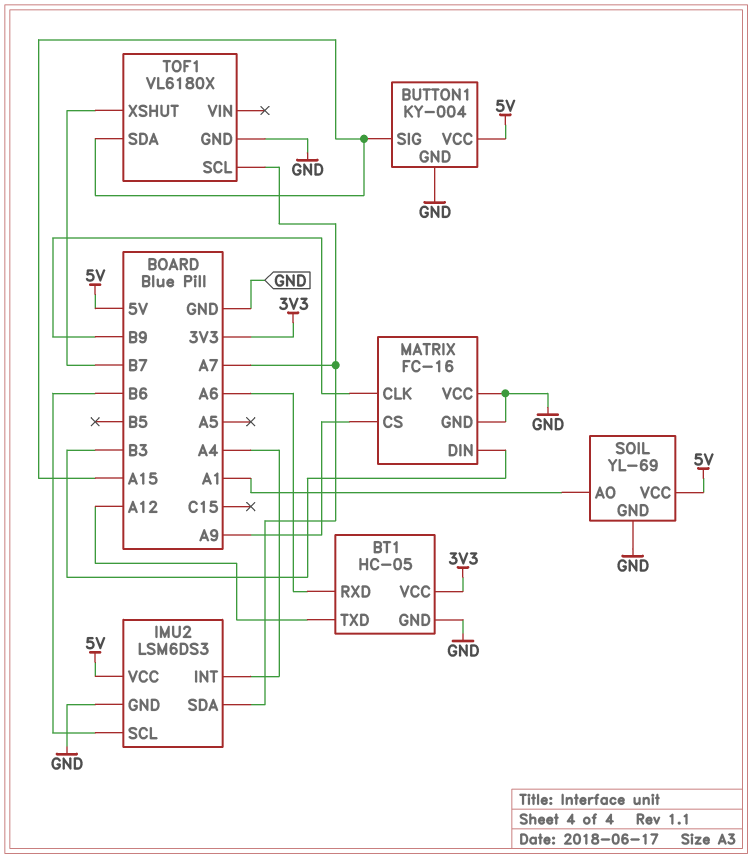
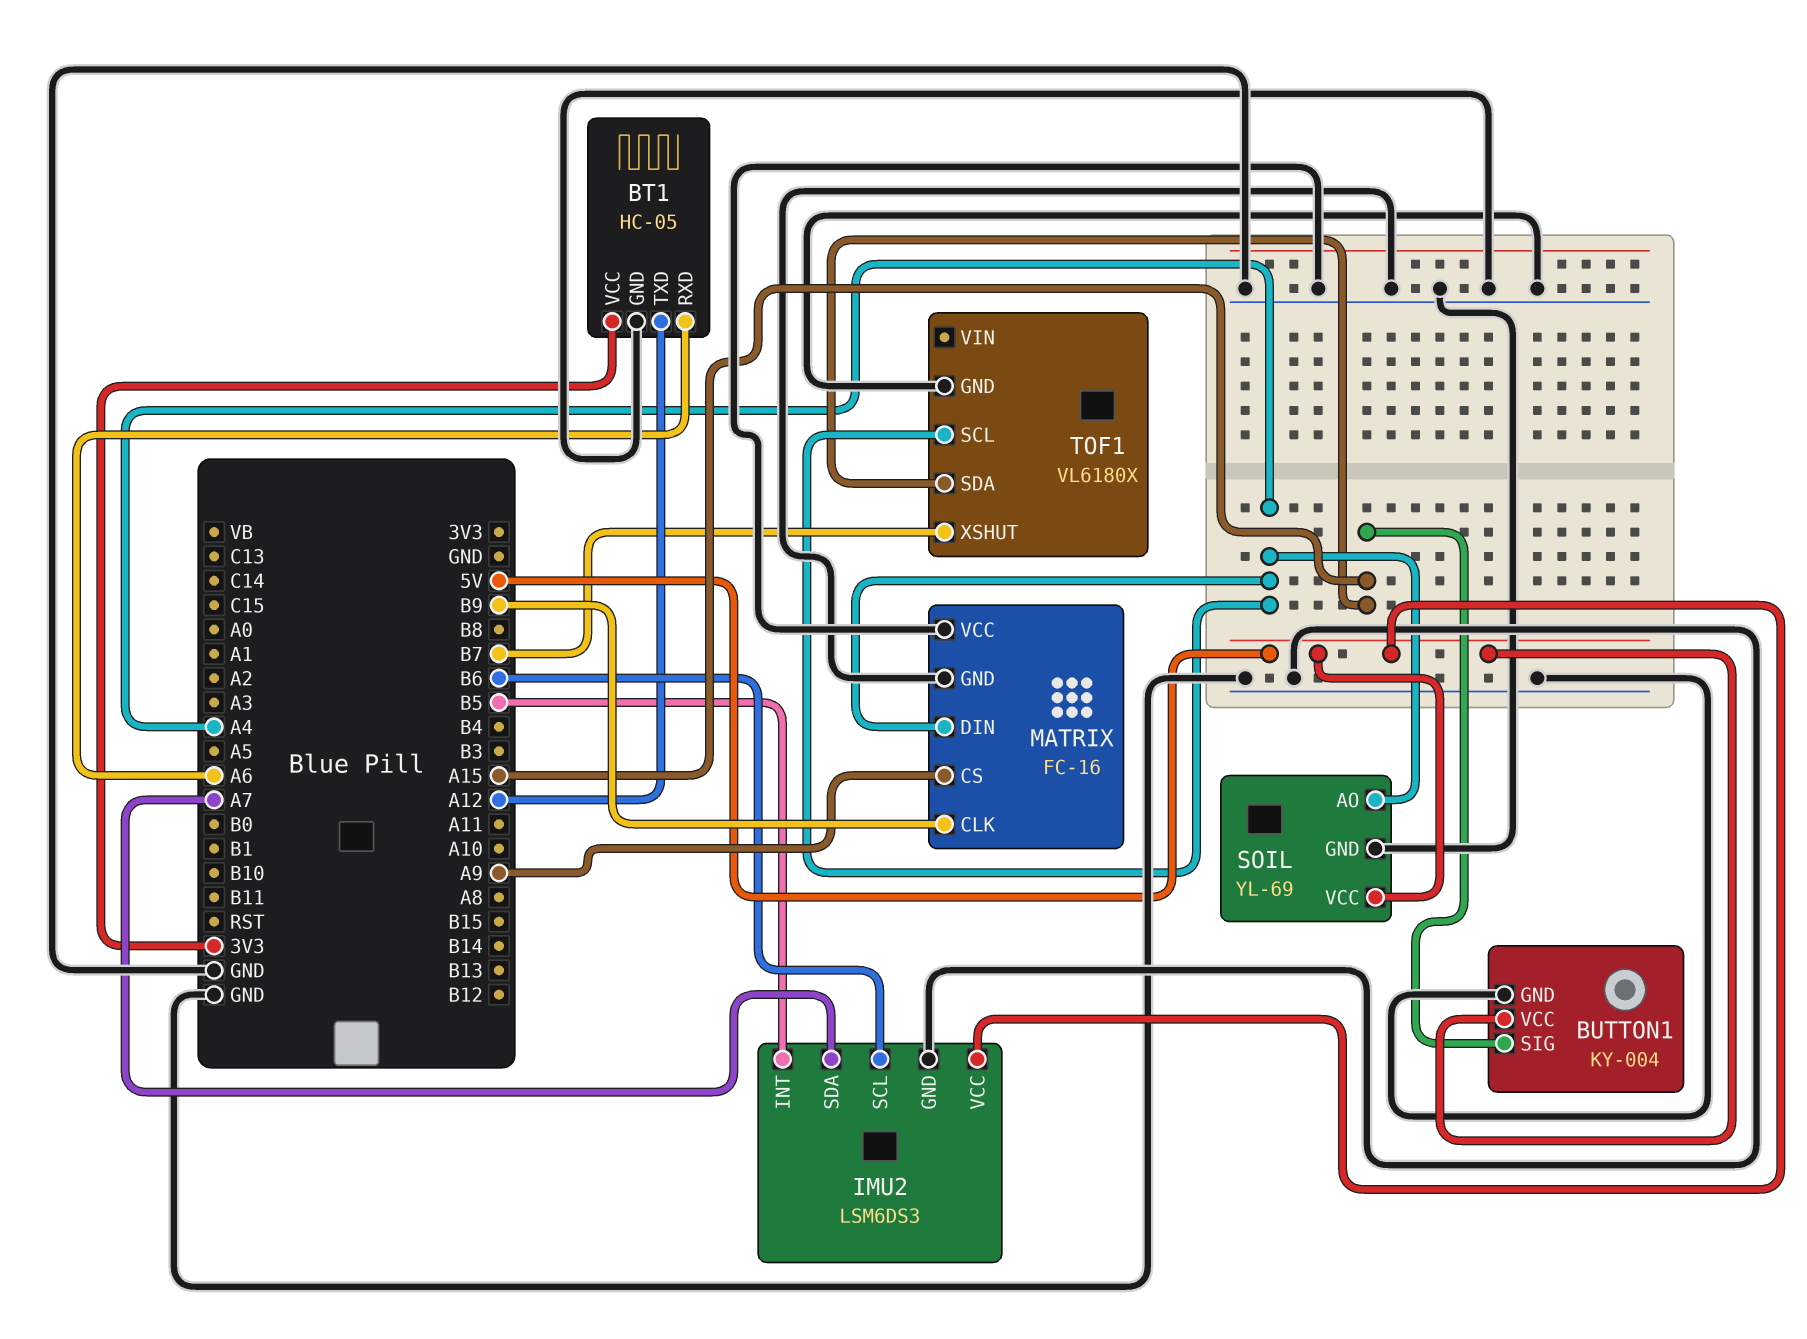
IMU2 pin INT: A4 -> B5
MATRIX pin DIN: B3 -> A4
SOIL pin AO: A1 -> A4
TOF1 pin SCL: A7 -> A4

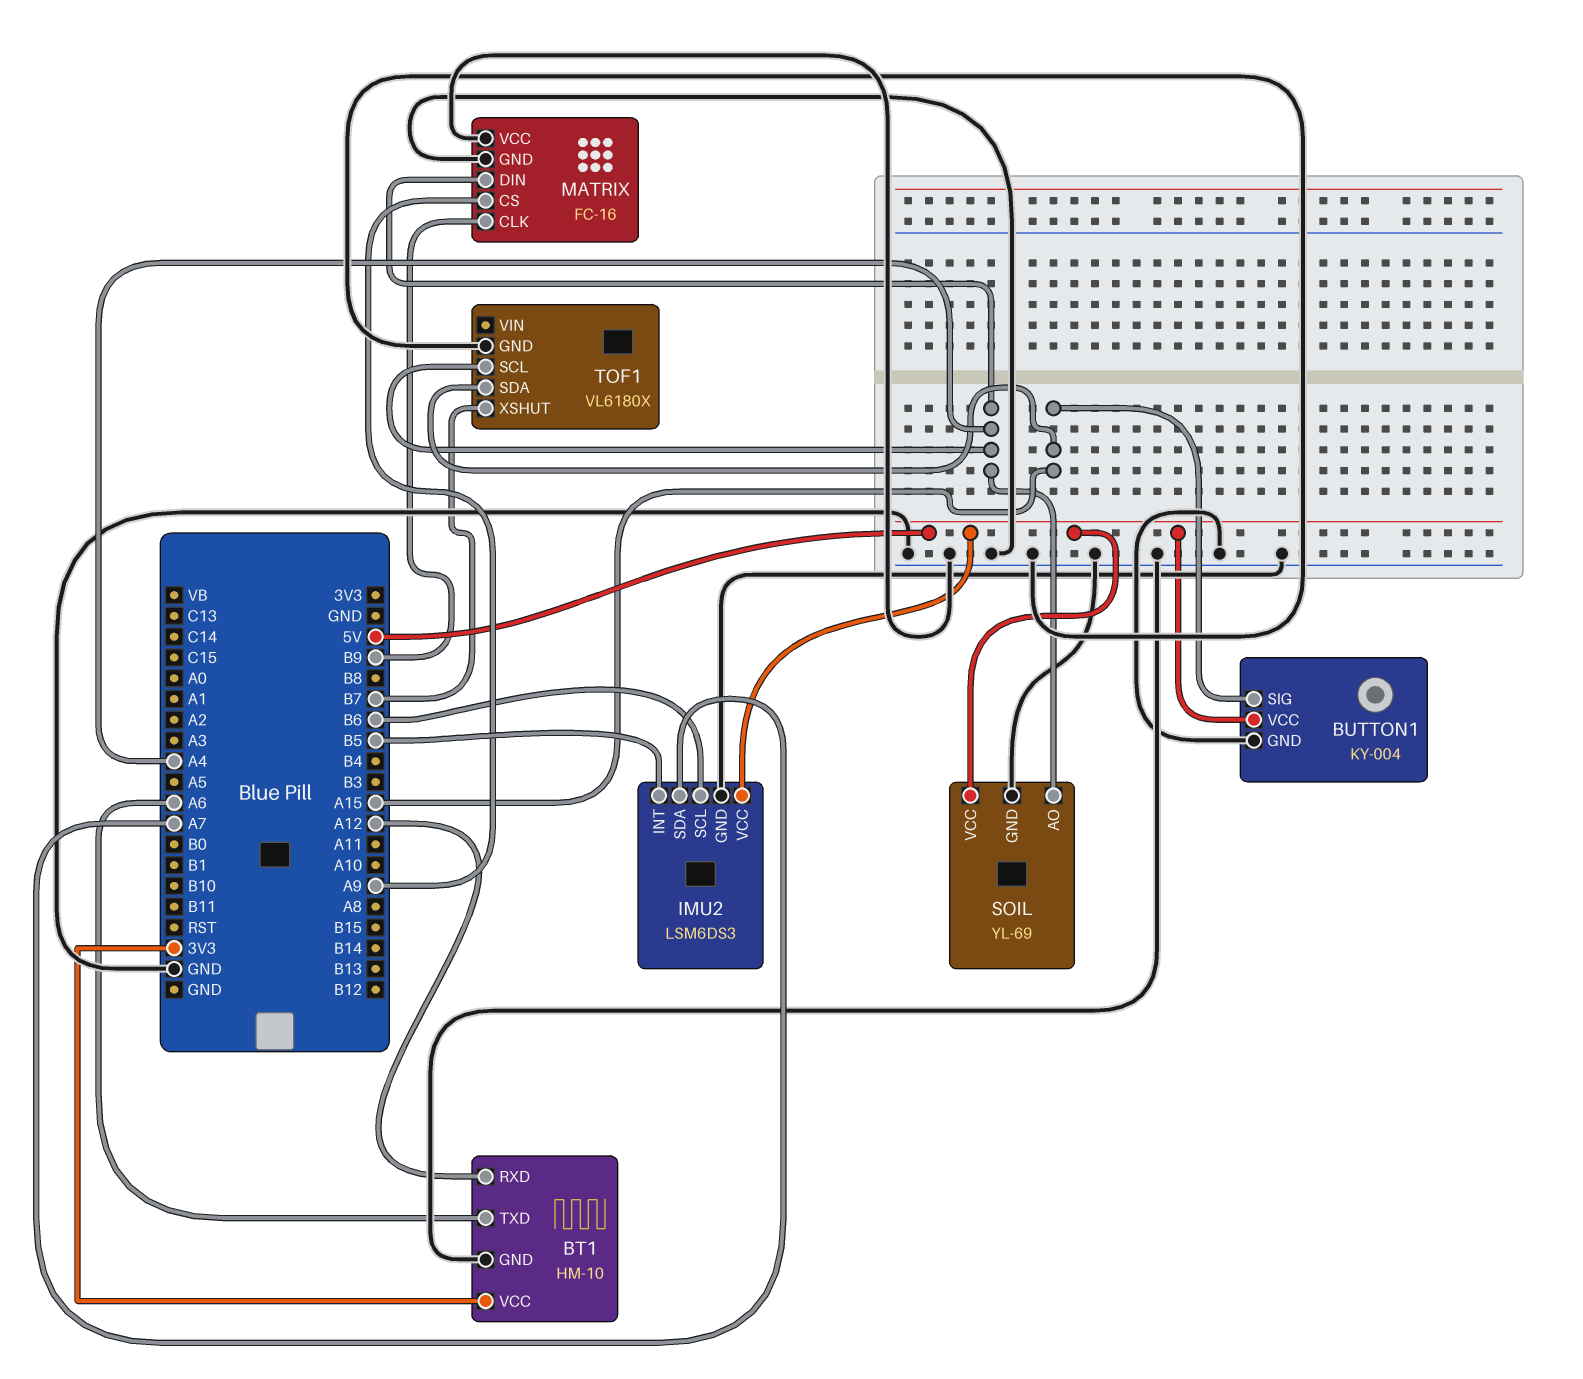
BT1: HC-05 -> HM-10
BT1 pin RXD: A6 -> A12
BT1 pin TXD: A12 -> A6

